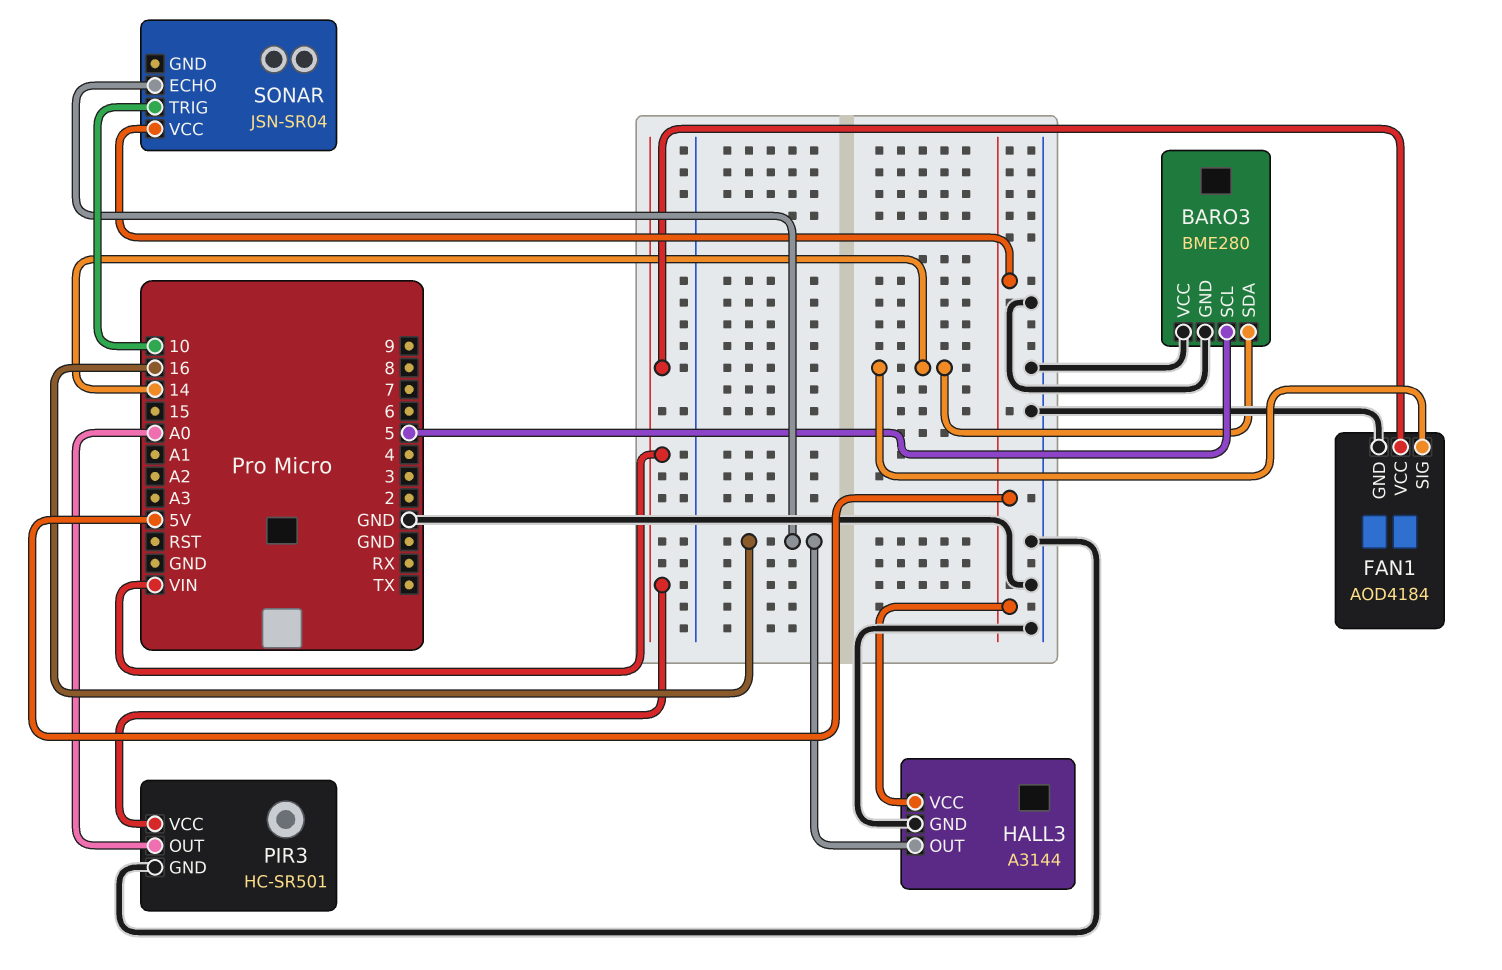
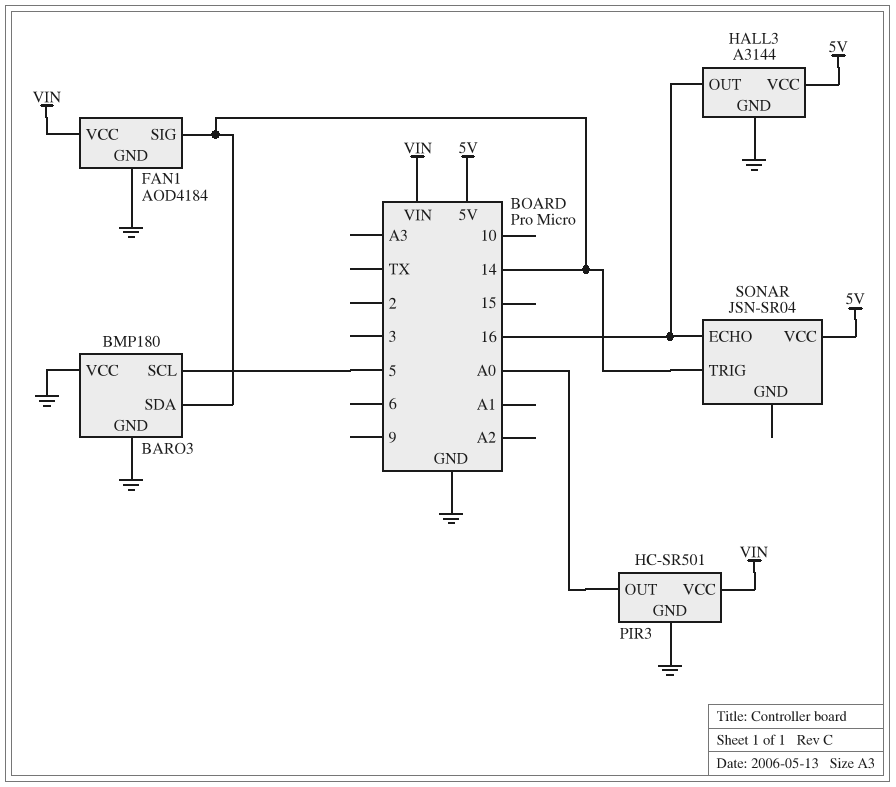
BARO3: BME280 -> BMP180
SONAR pin TRIG: 10 -> 14

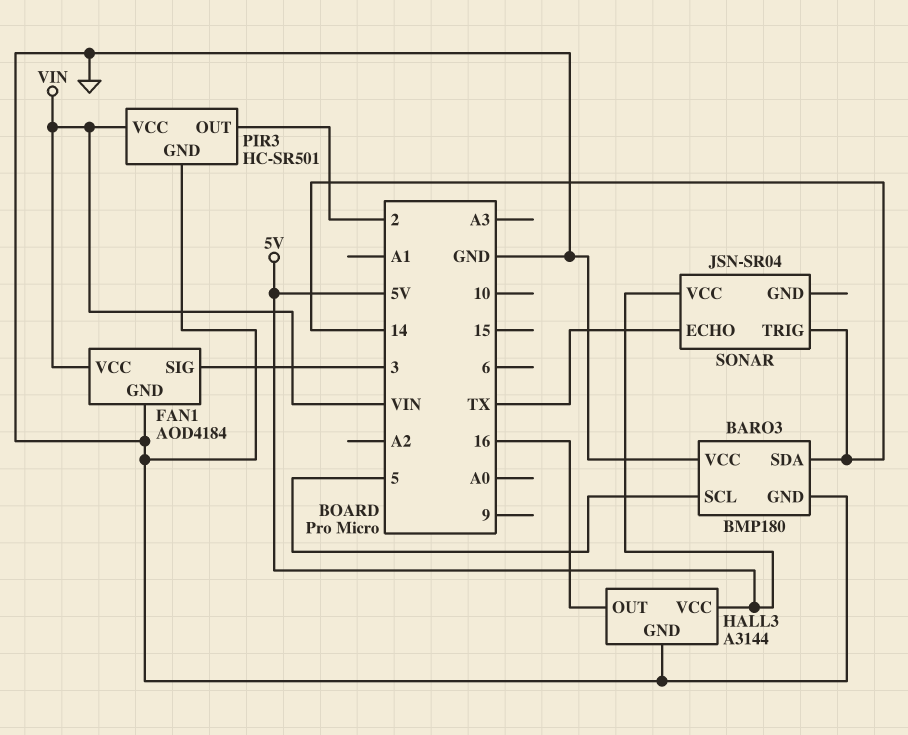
FAN1 pin SIG: 14 -> 3
PIR3 pin OUT: A0 -> 2
SONAR pin ECHO: 16 -> TX

